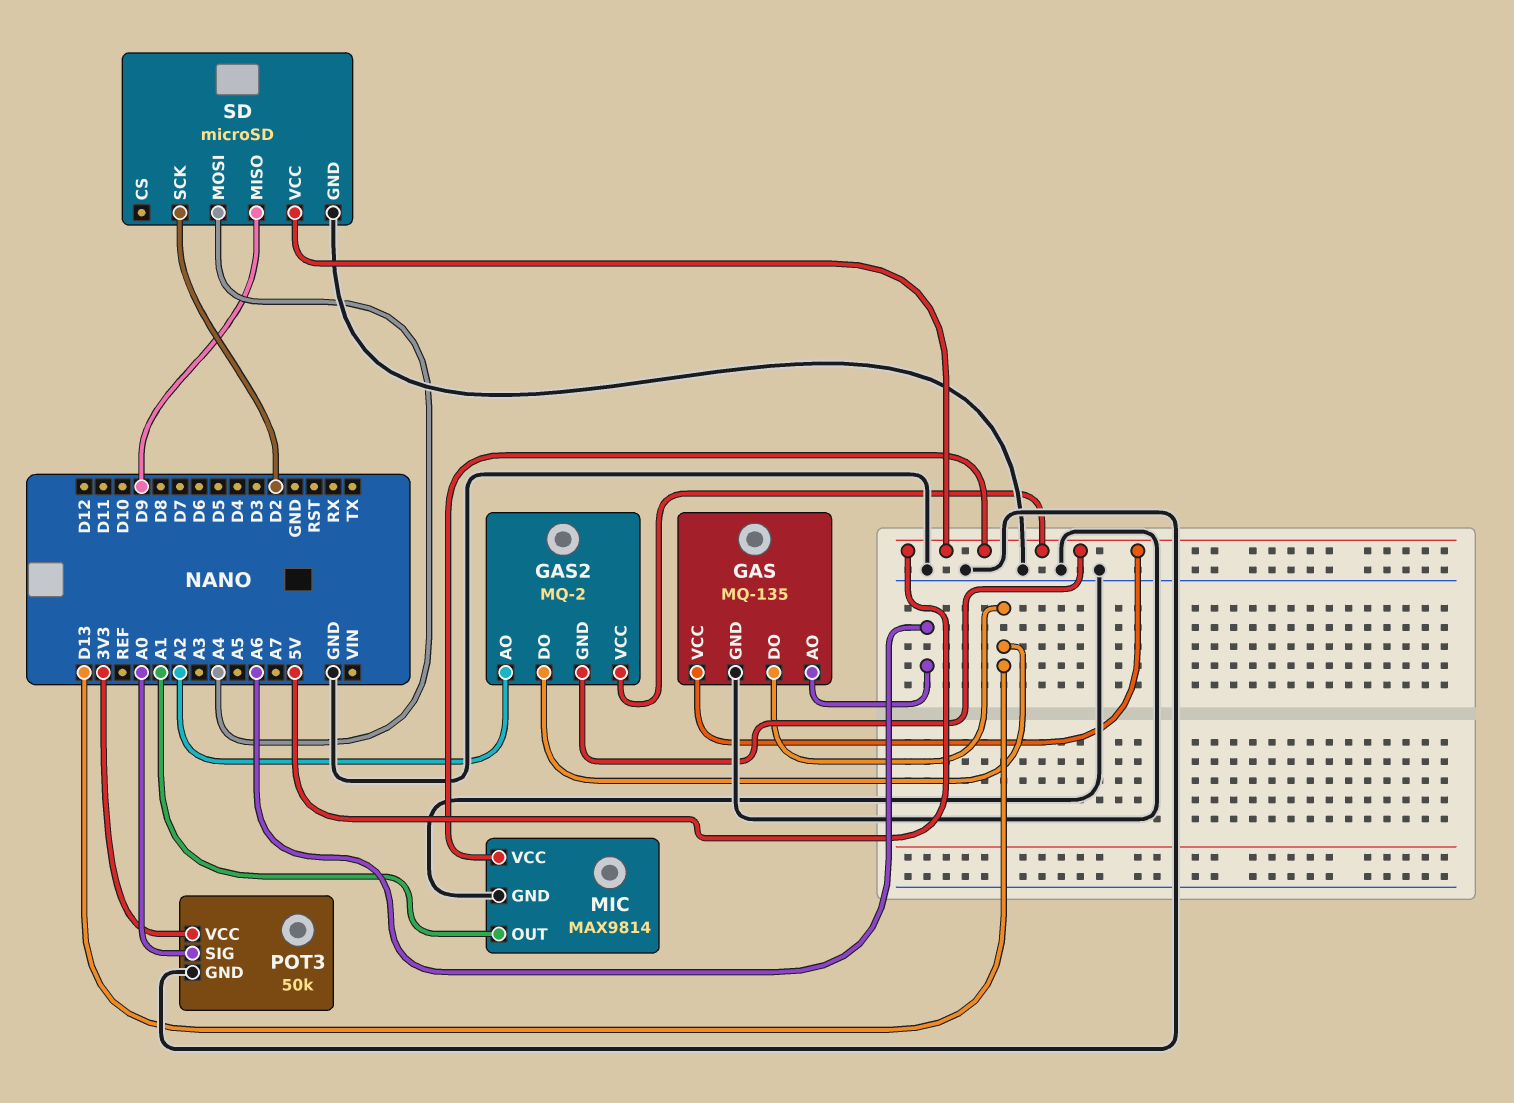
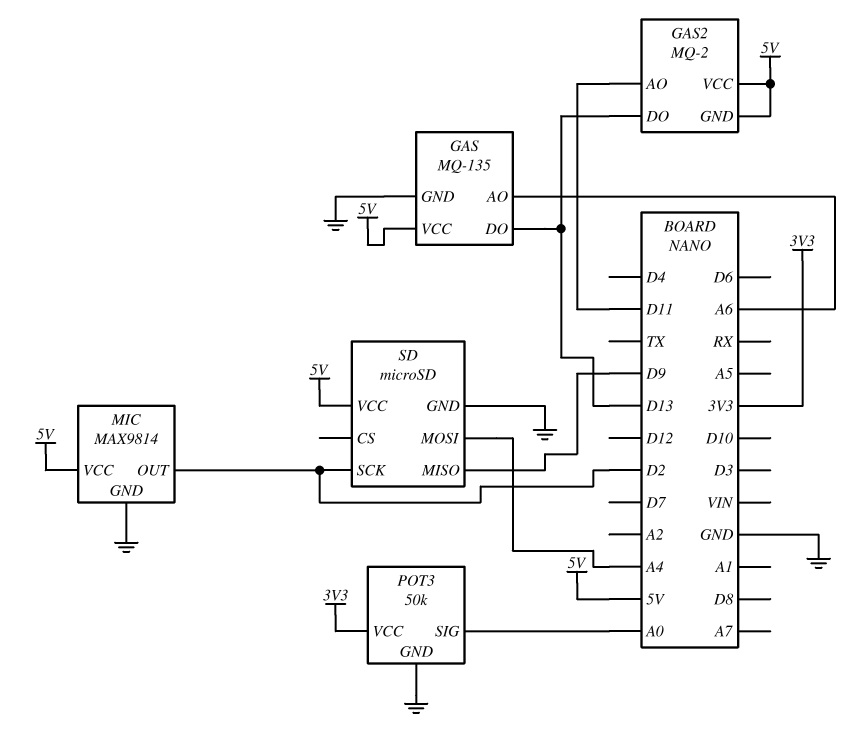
GAS2 pin AO: A2 -> D11
MIC pin OUT: A1 -> D2

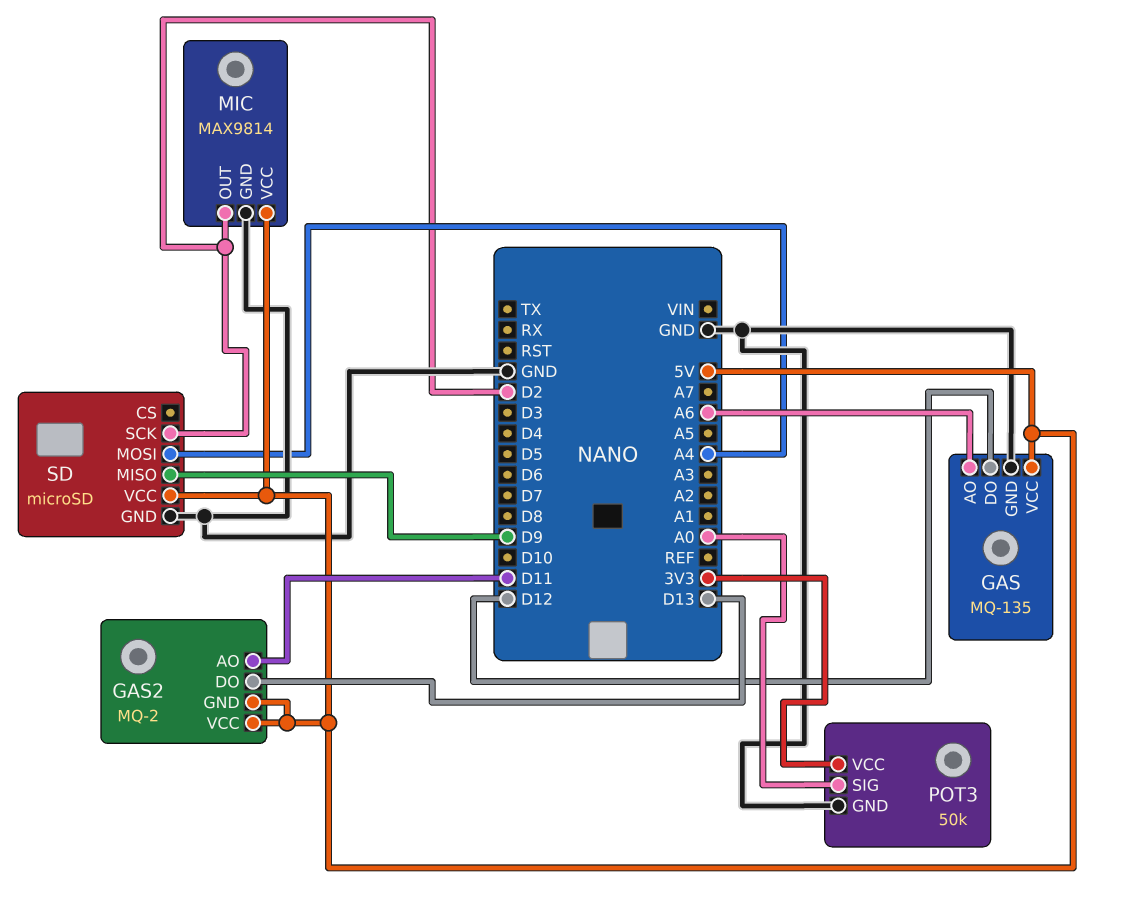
GAS pin DO: D13 -> D12

